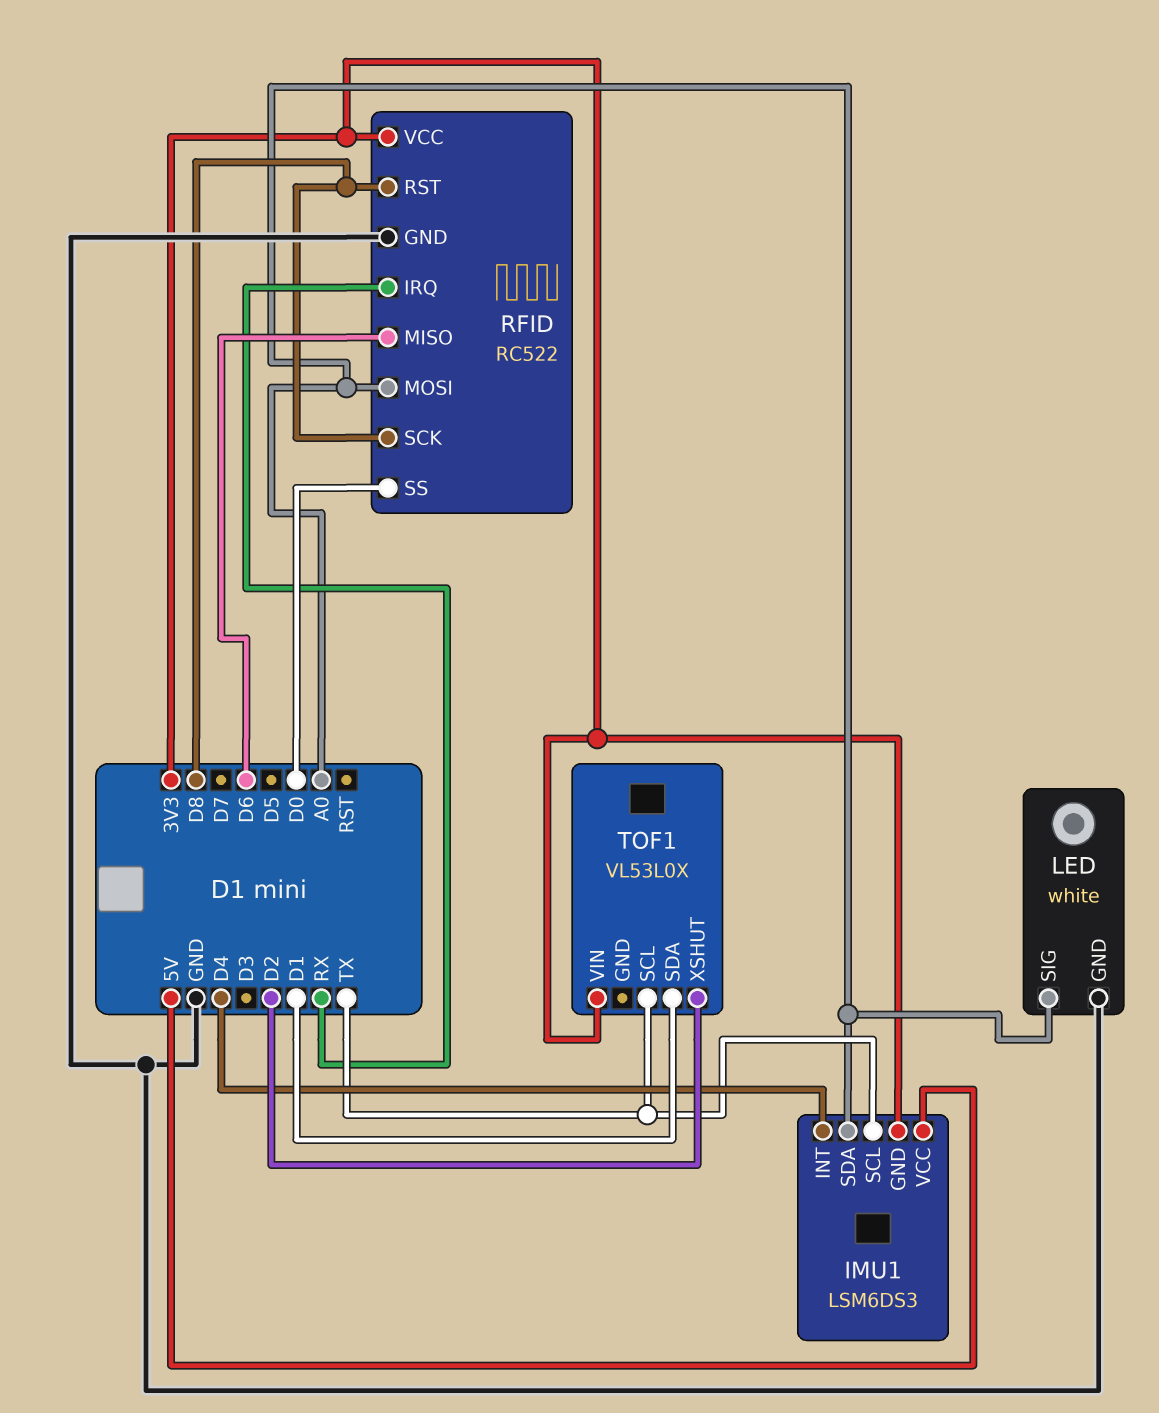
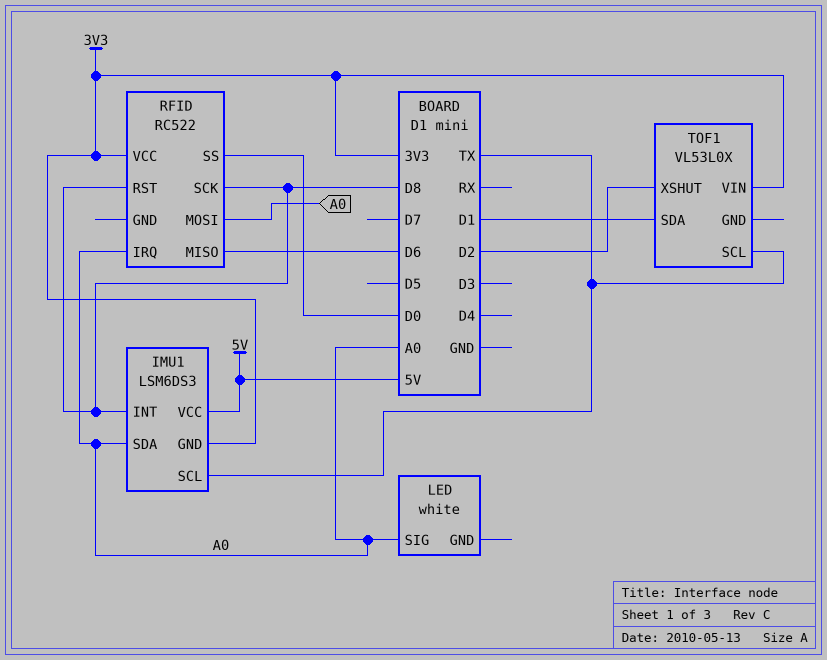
IMU1 pin INT: D4 -> D8
LED pin GND: GND -> none
RFID pin GND: GND -> none
RFID pin IRQ: RX -> A0

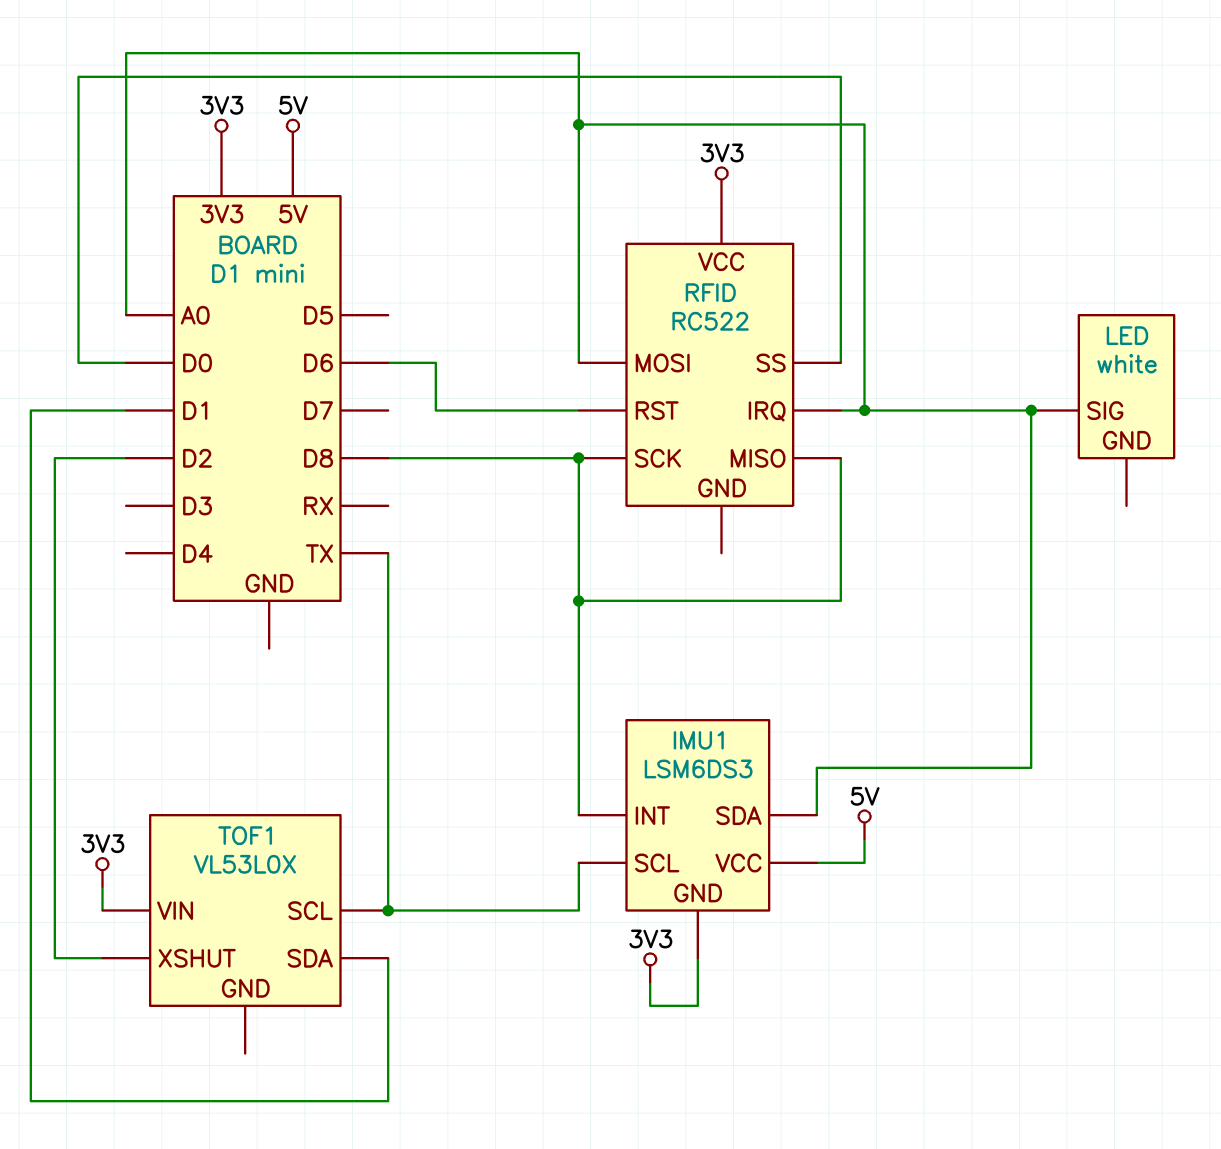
RFID pin MISO: D6 -> D8
RFID pin RST: D8 -> D6

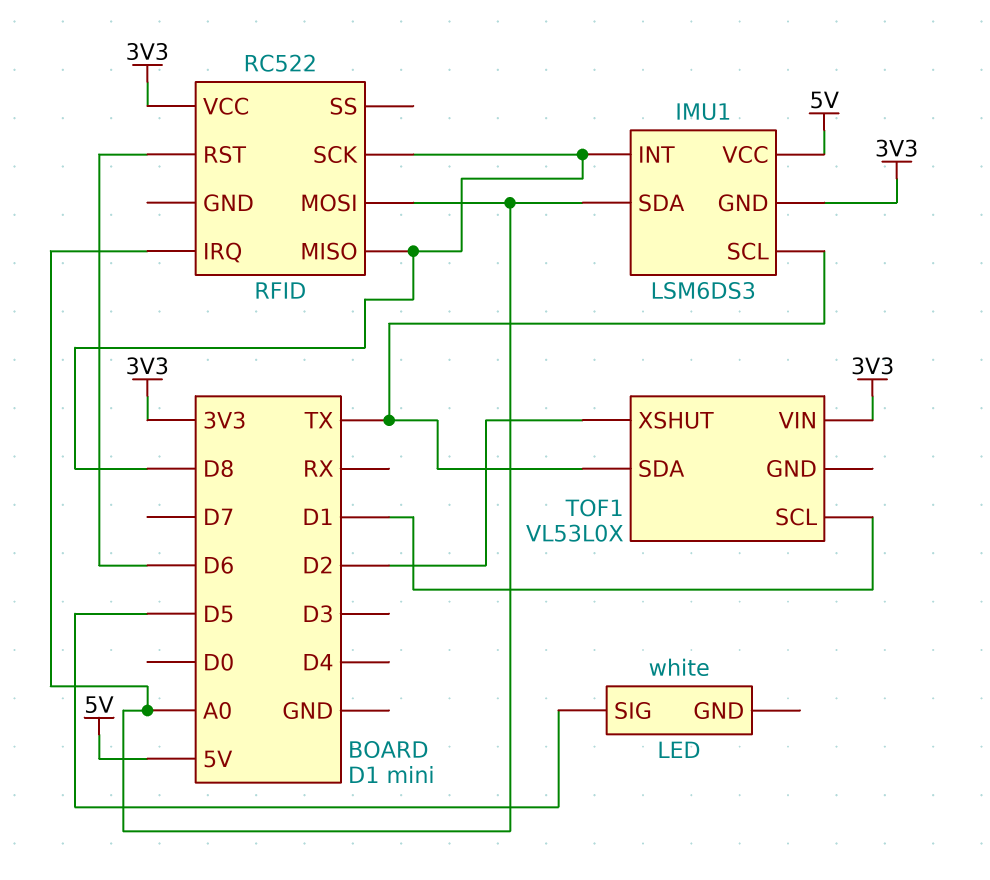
LED pin SIG: A0 -> D5
RFID pin SS: D0 -> none
TOF1 pin SCL: TX -> D1
TOF1 pin SDA: D1 -> TX

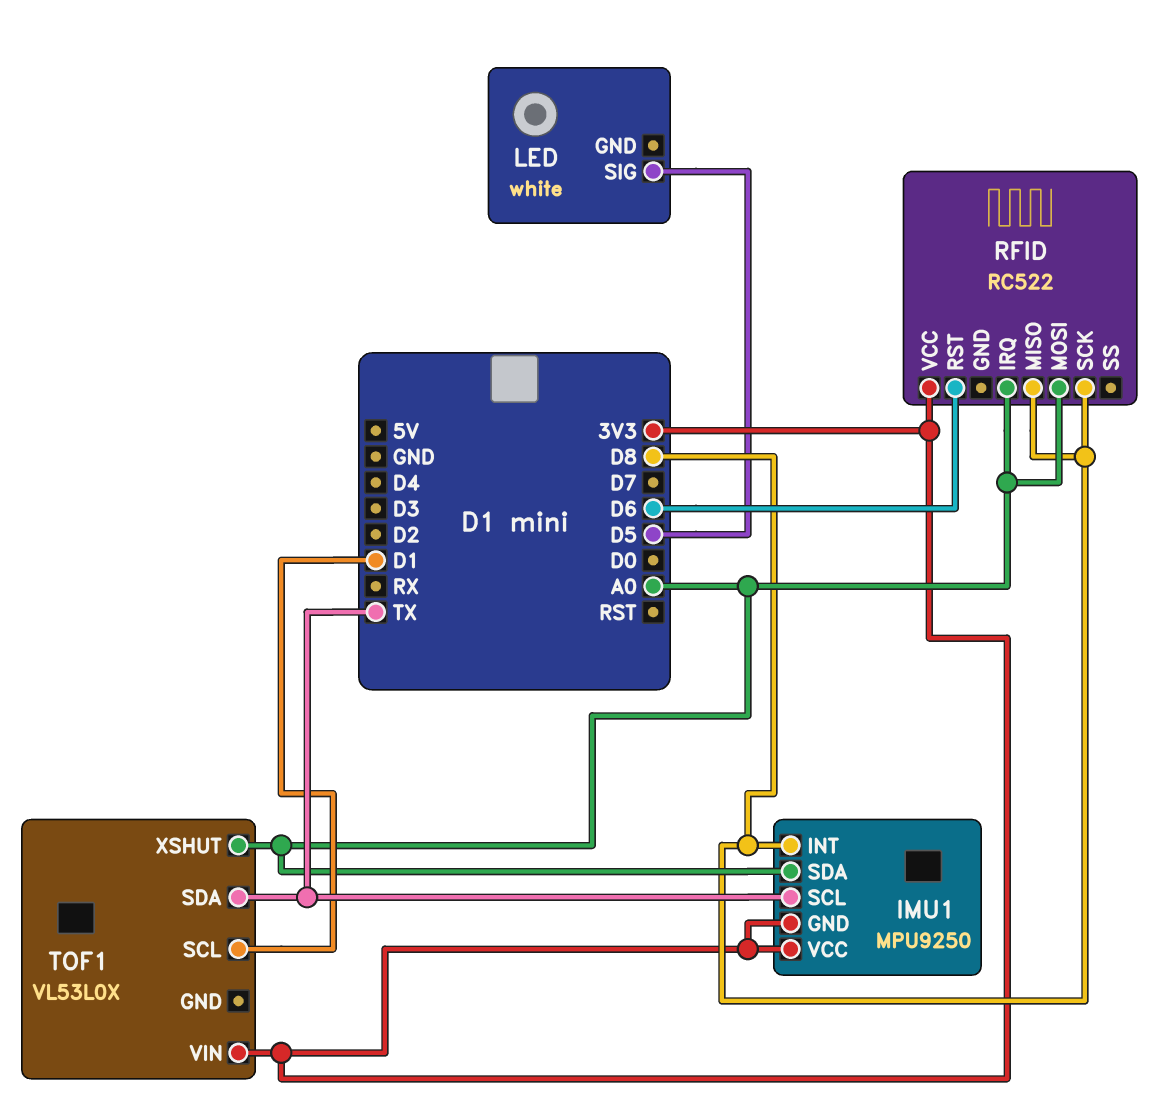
IMU1: LSM6DS3 -> MPU9250
IMU1 pin VCC: 5V -> 3V3
TOF1 pin XSHUT: D2 -> A0

